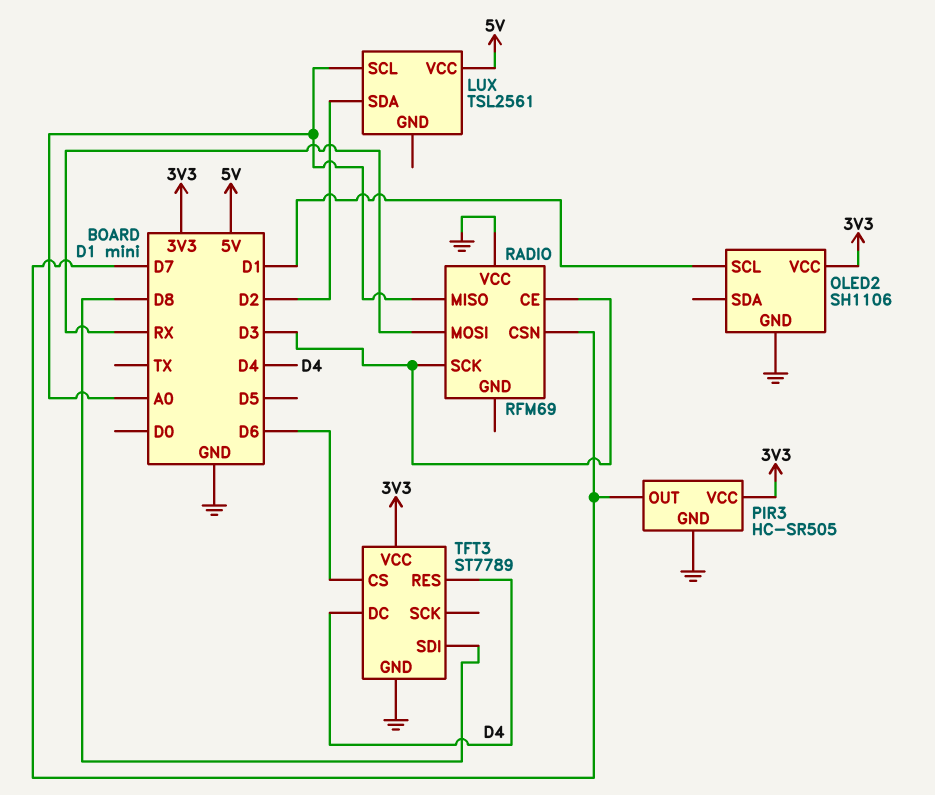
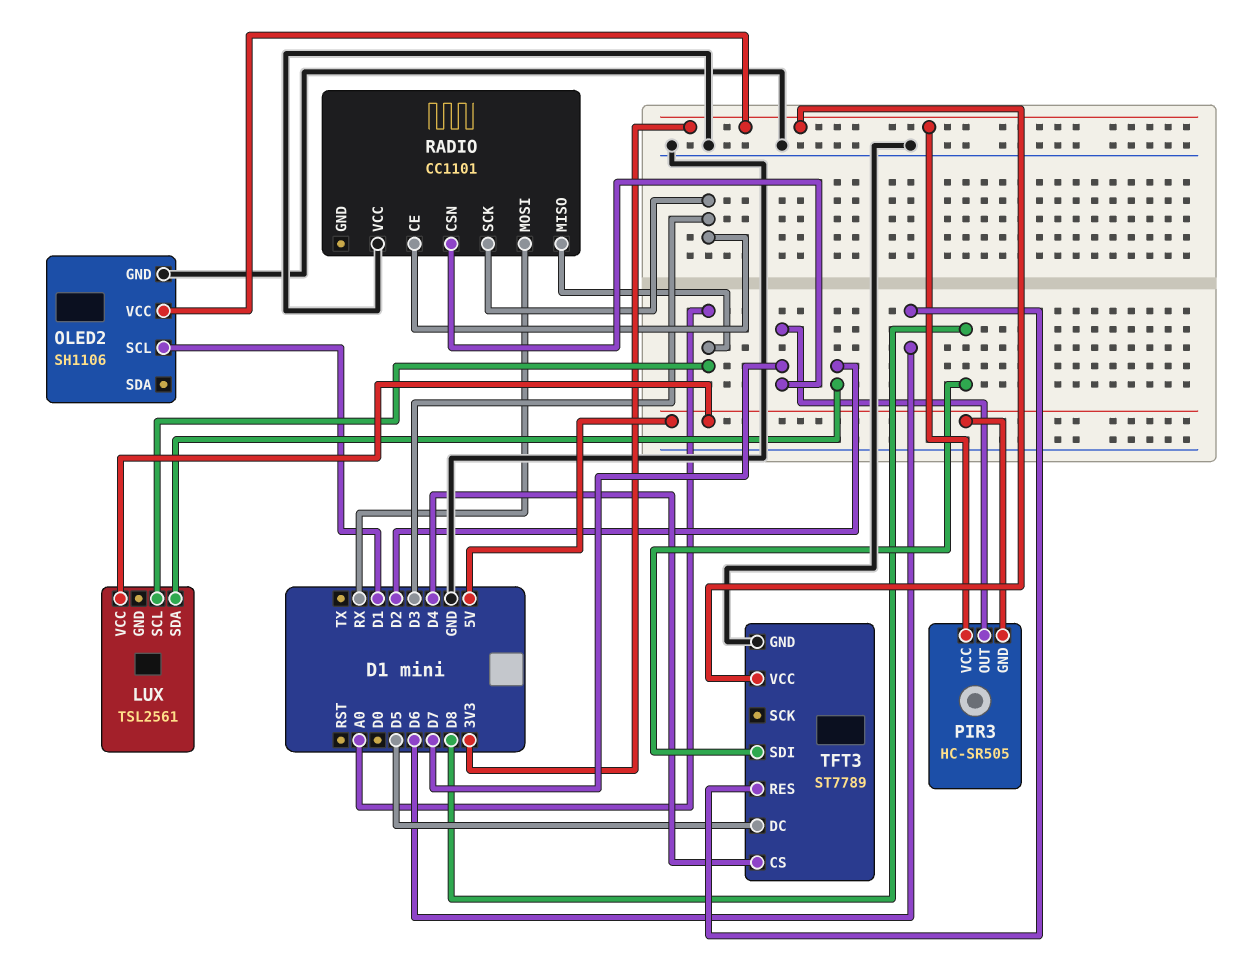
PIR3 pin GND: GND -> 5V
RADIO: RFM69 -> CC1101
TFT3 pin CS: D6 -> D4
TFT3 pin DC: D4 -> D5
TFT3 pin RES: D4 -> D6

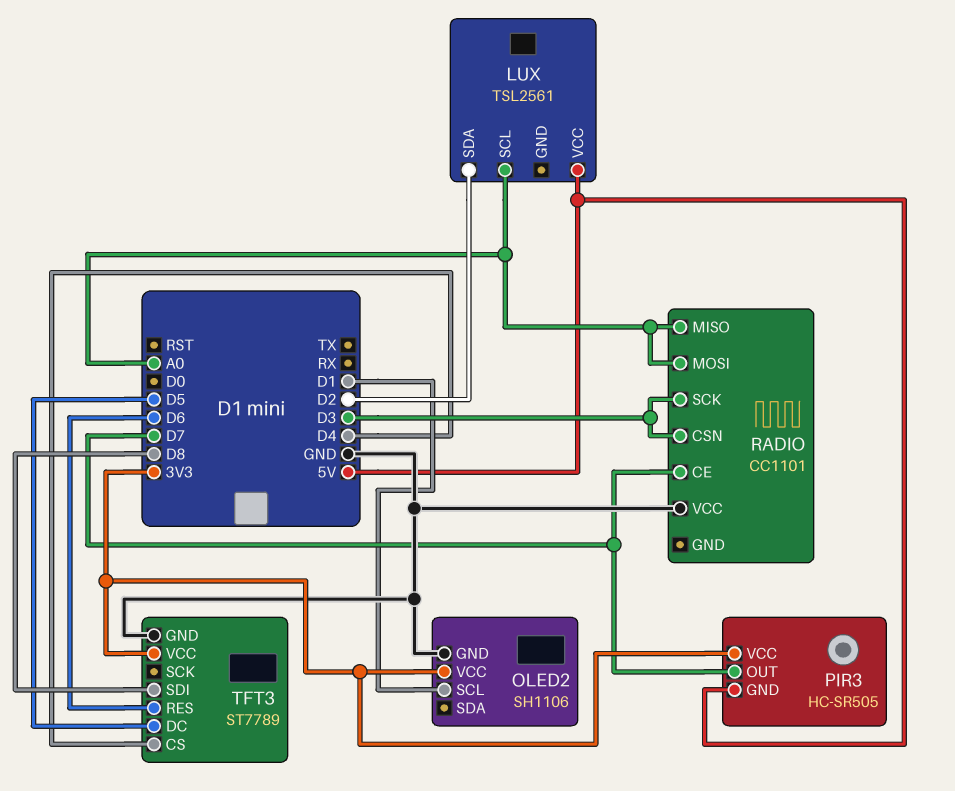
RADIO pin CE: D3 -> D7
RADIO pin CSN: D7 -> D3
RADIO pin MOSI: RX -> A0

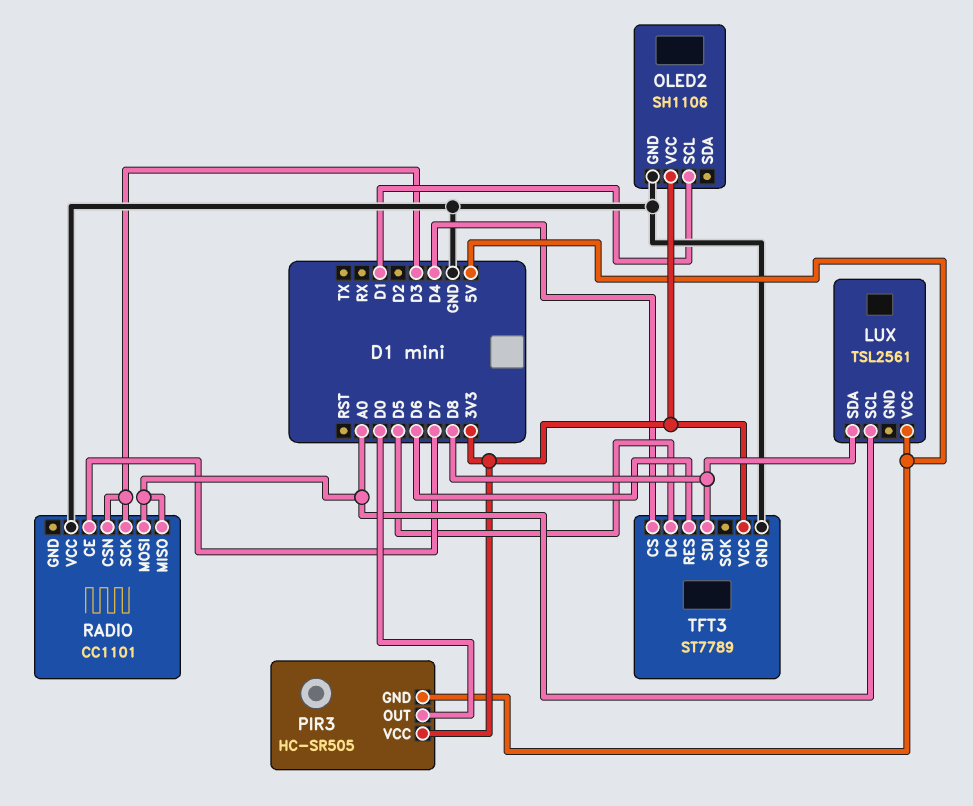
LUX pin SDA: D2 -> D8
PIR3 pin OUT: D7 -> D0

